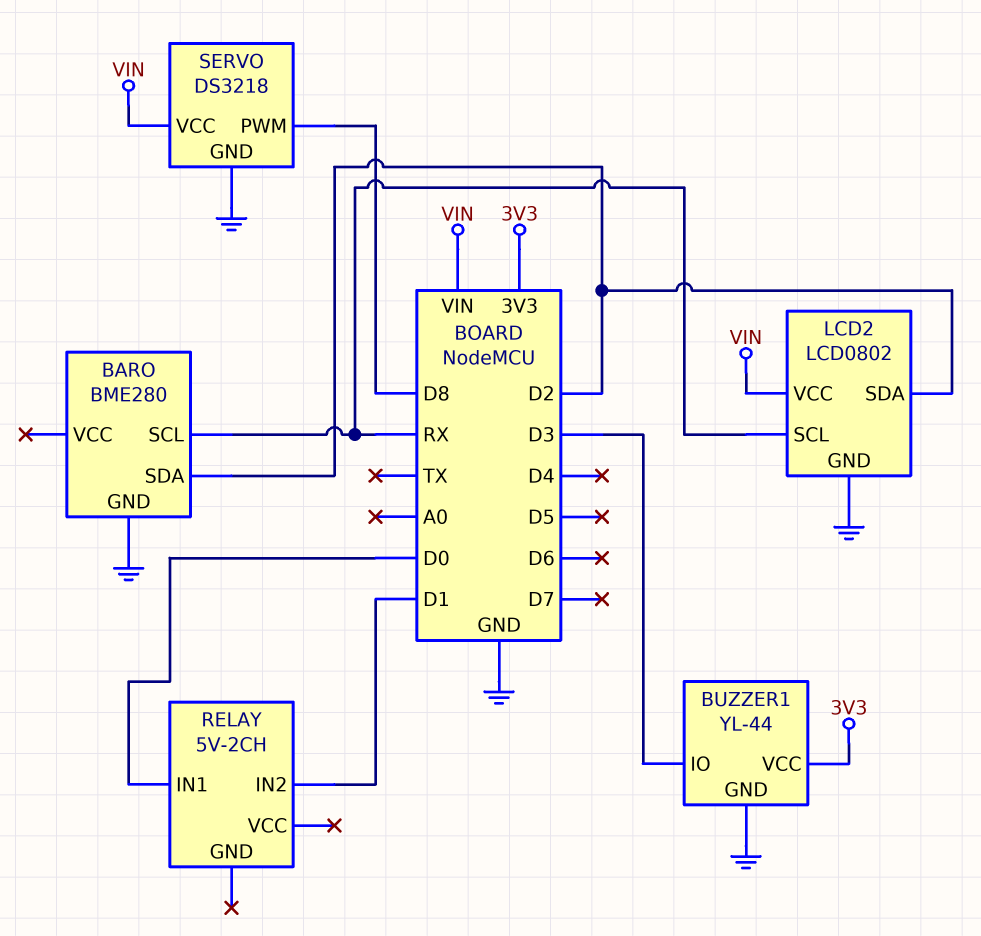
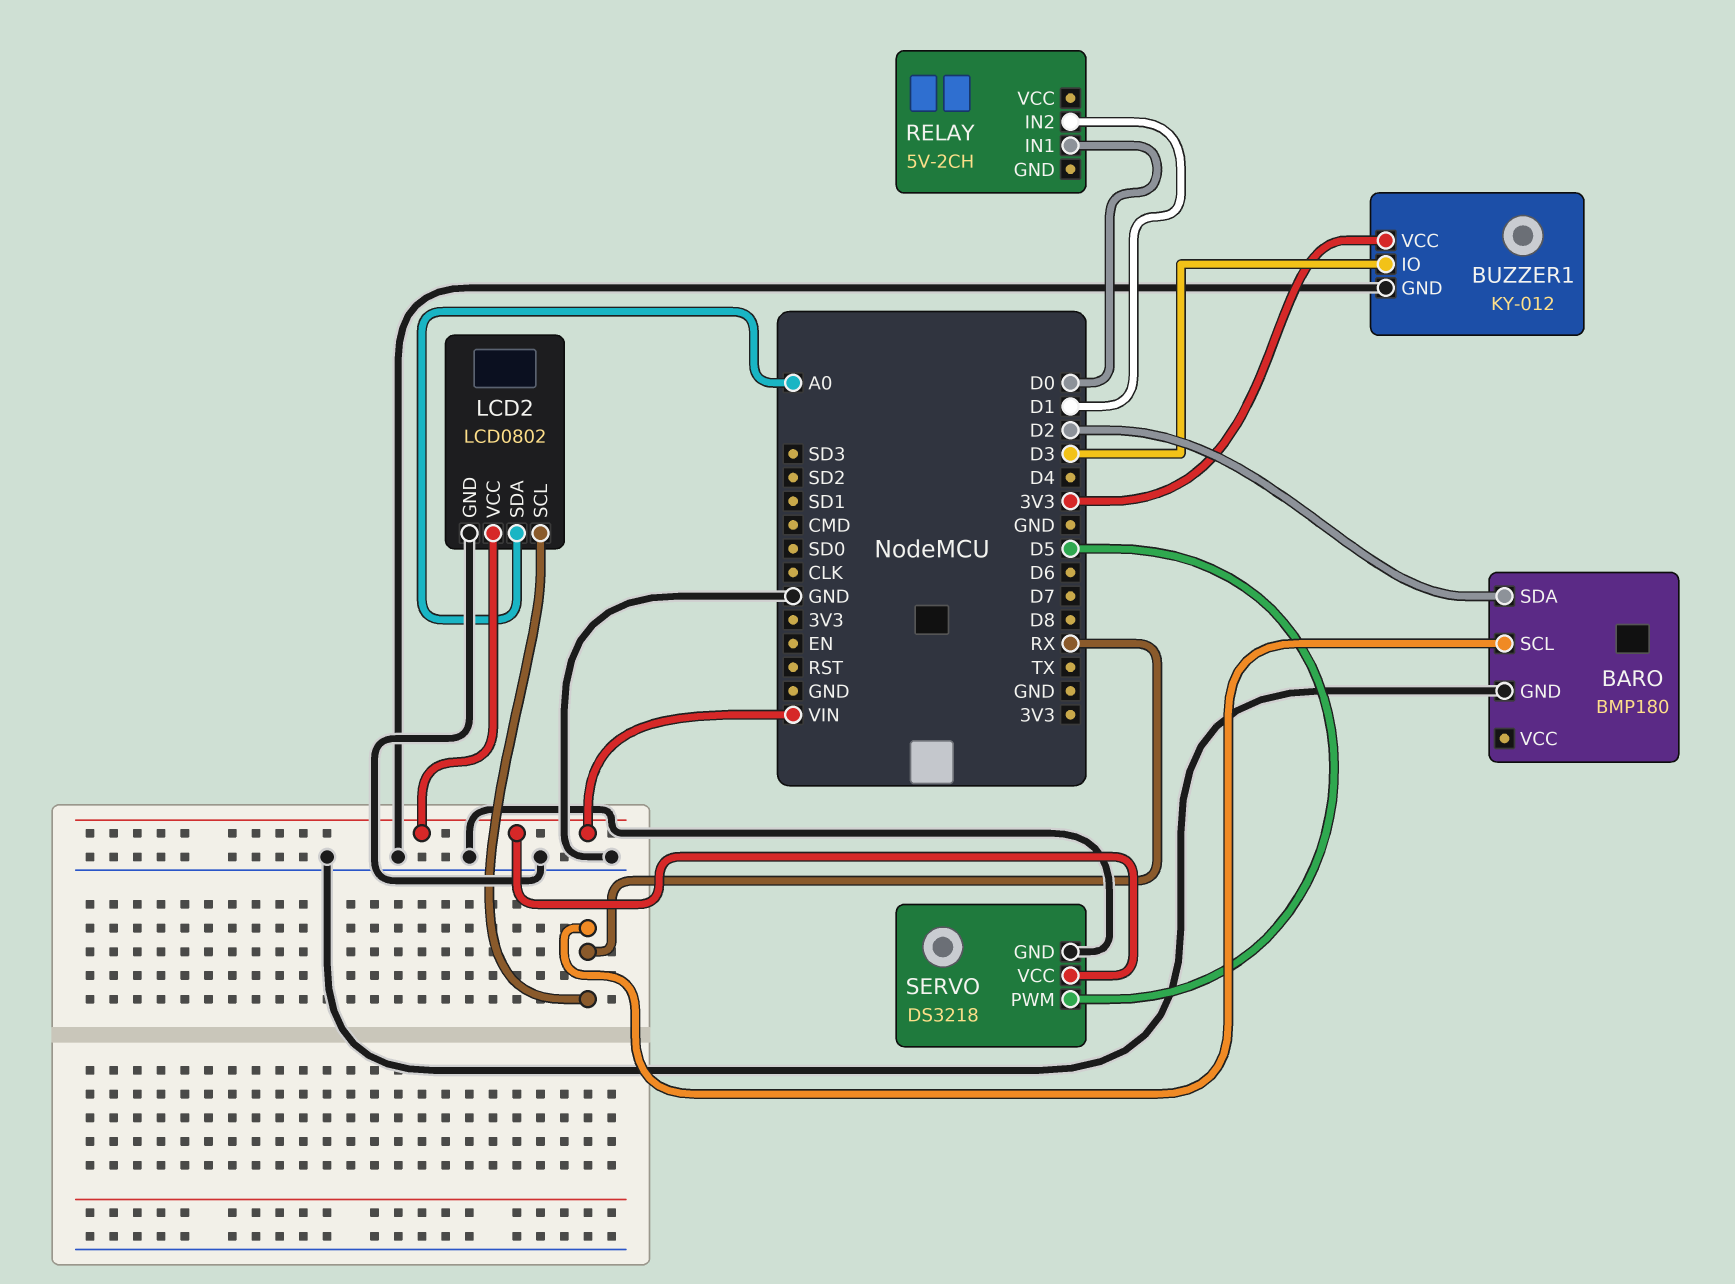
BARO: BME280 -> BMP180
BUZZER1: YL-44 -> KY-012
LCD2 pin SDA: D2 -> A0
SERVO pin PWM: D8 -> D5

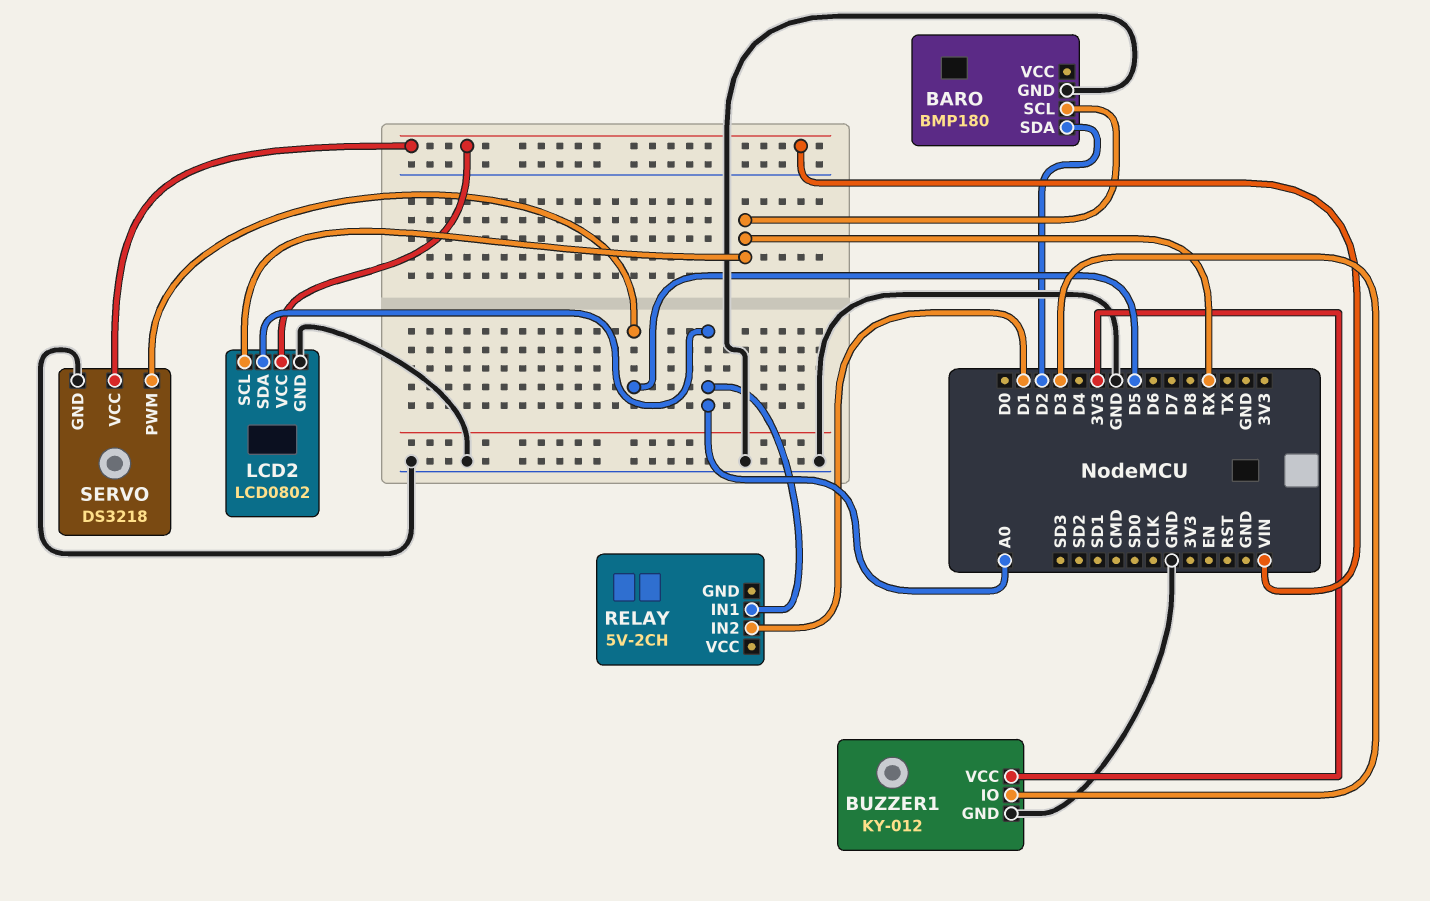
RELAY pin IN1: D0 -> A0

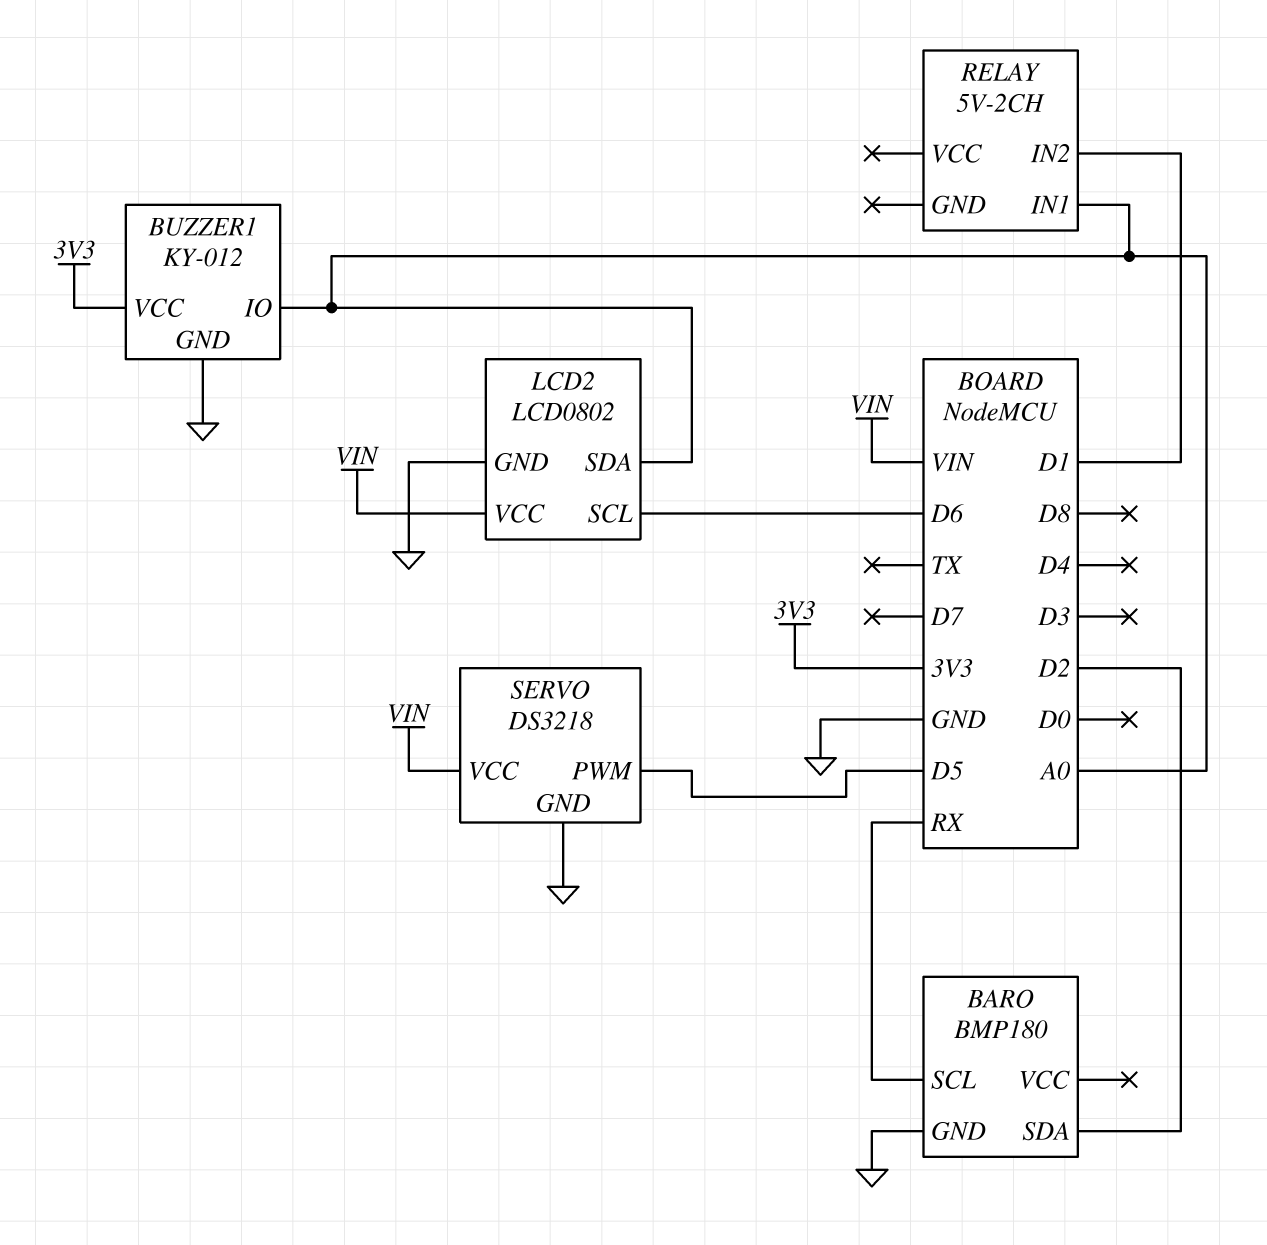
BUZZER1 pin IO: D3 -> A0
LCD2 pin SCL: RX -> D6

